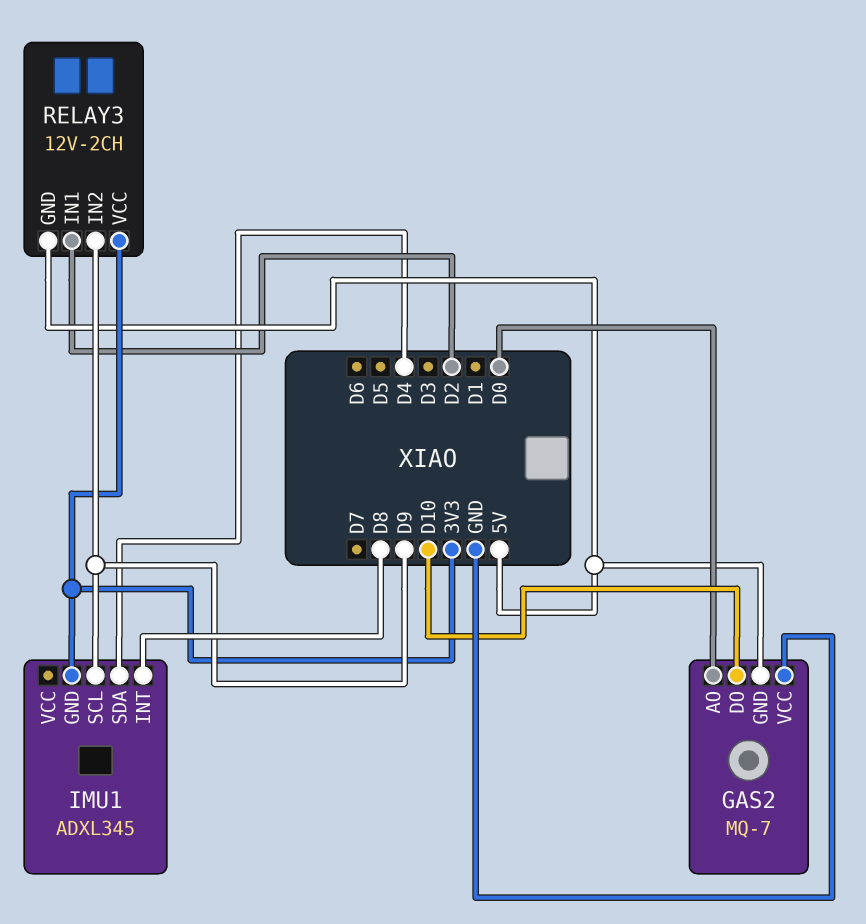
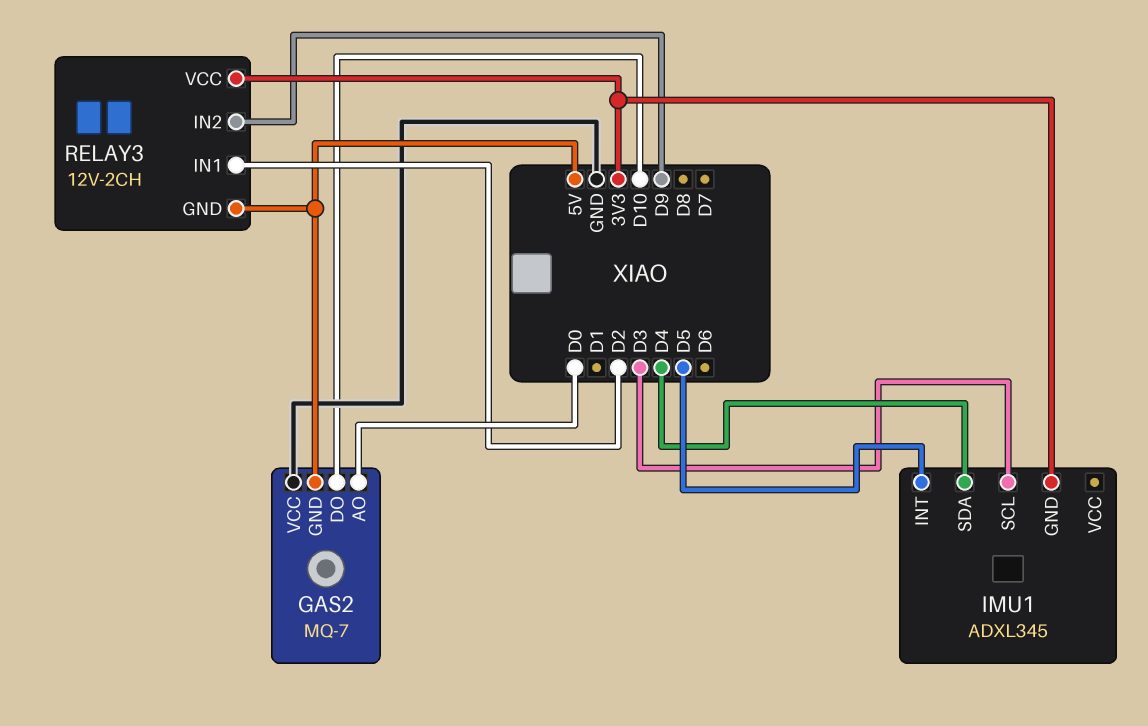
IMU1 pin INT: D8 -> D5
IMU1 pin SCL: D9 -> D3

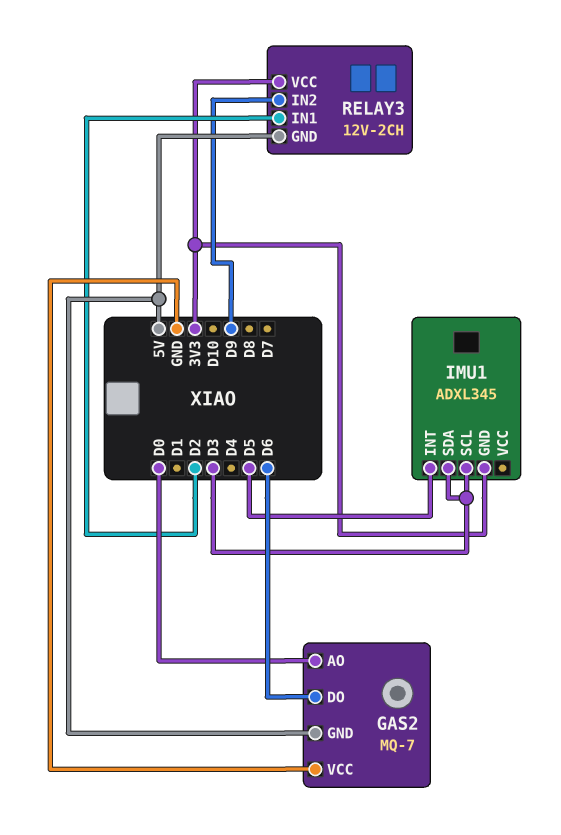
GAS2 pin DO: D10 -> D6
IMU1 pin SDA: D4 -> D3

